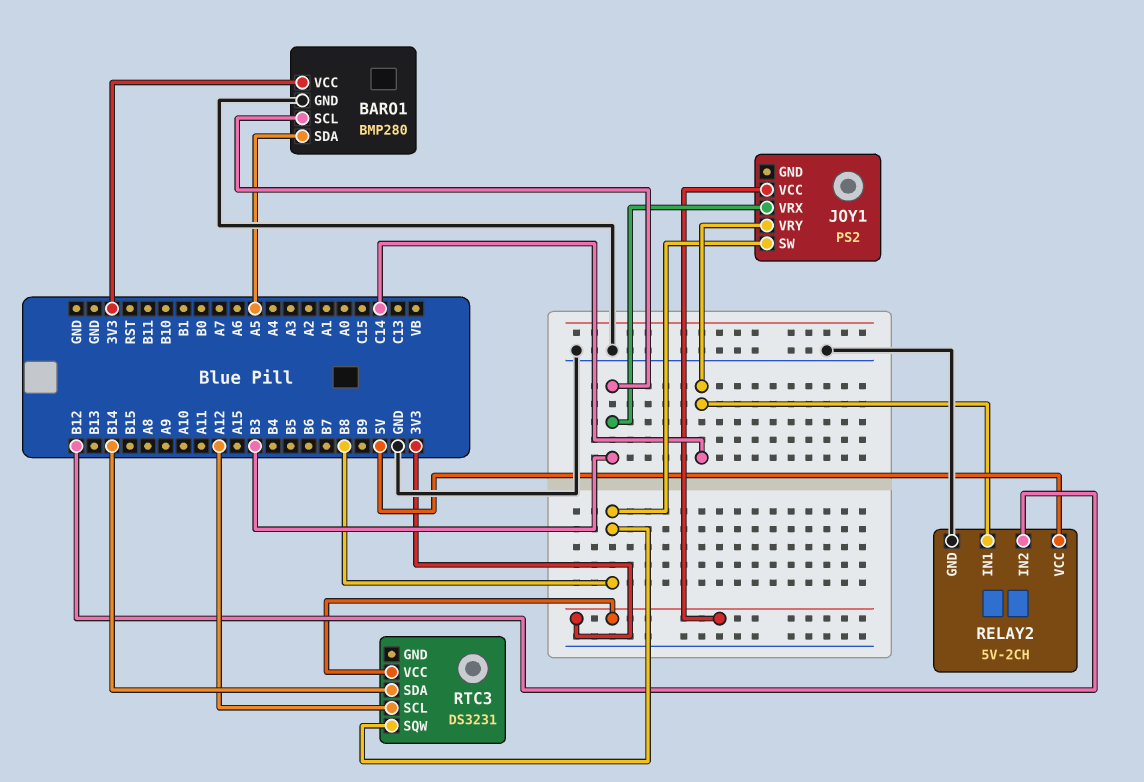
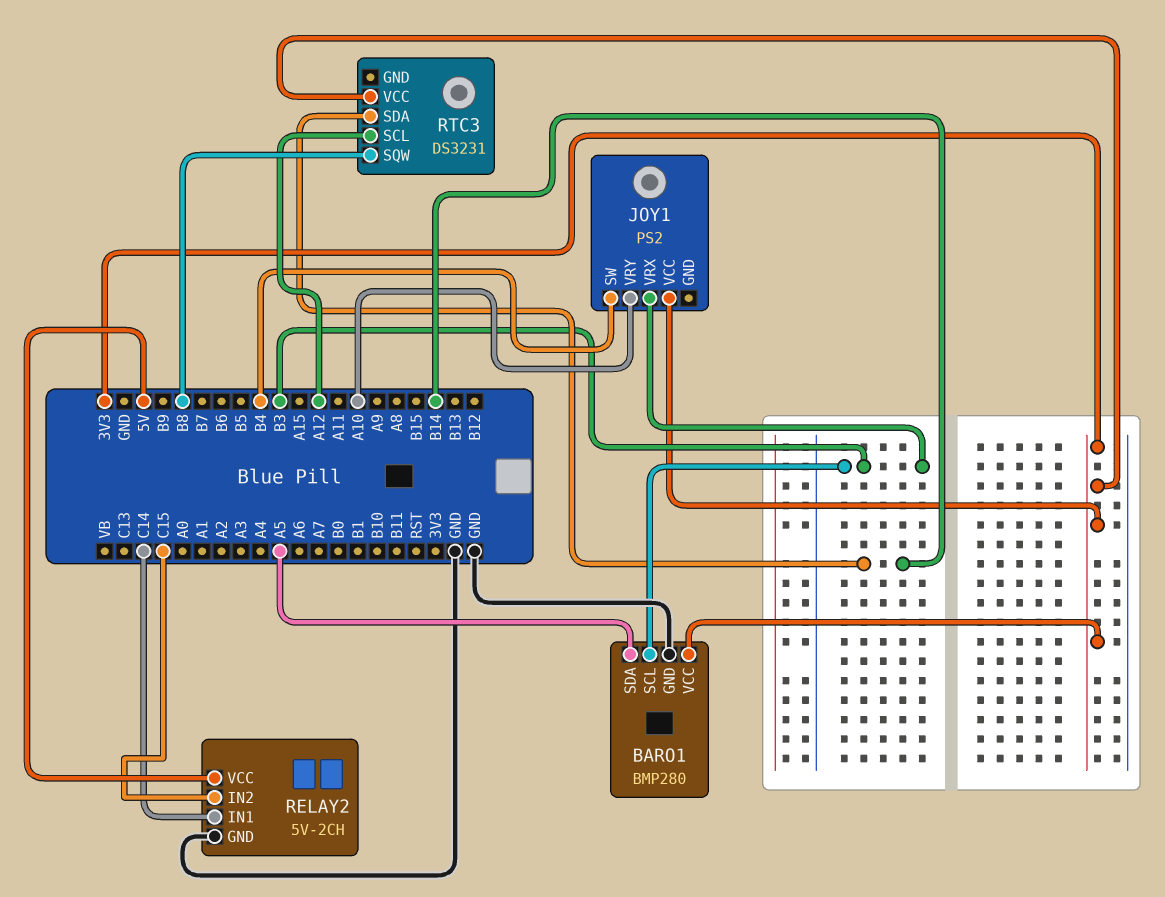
JOY1 pin SW: B8 -> B4
JOY1 pin VRY: C14 -> A10
RELAY2 pin IN2: B12 -> C15

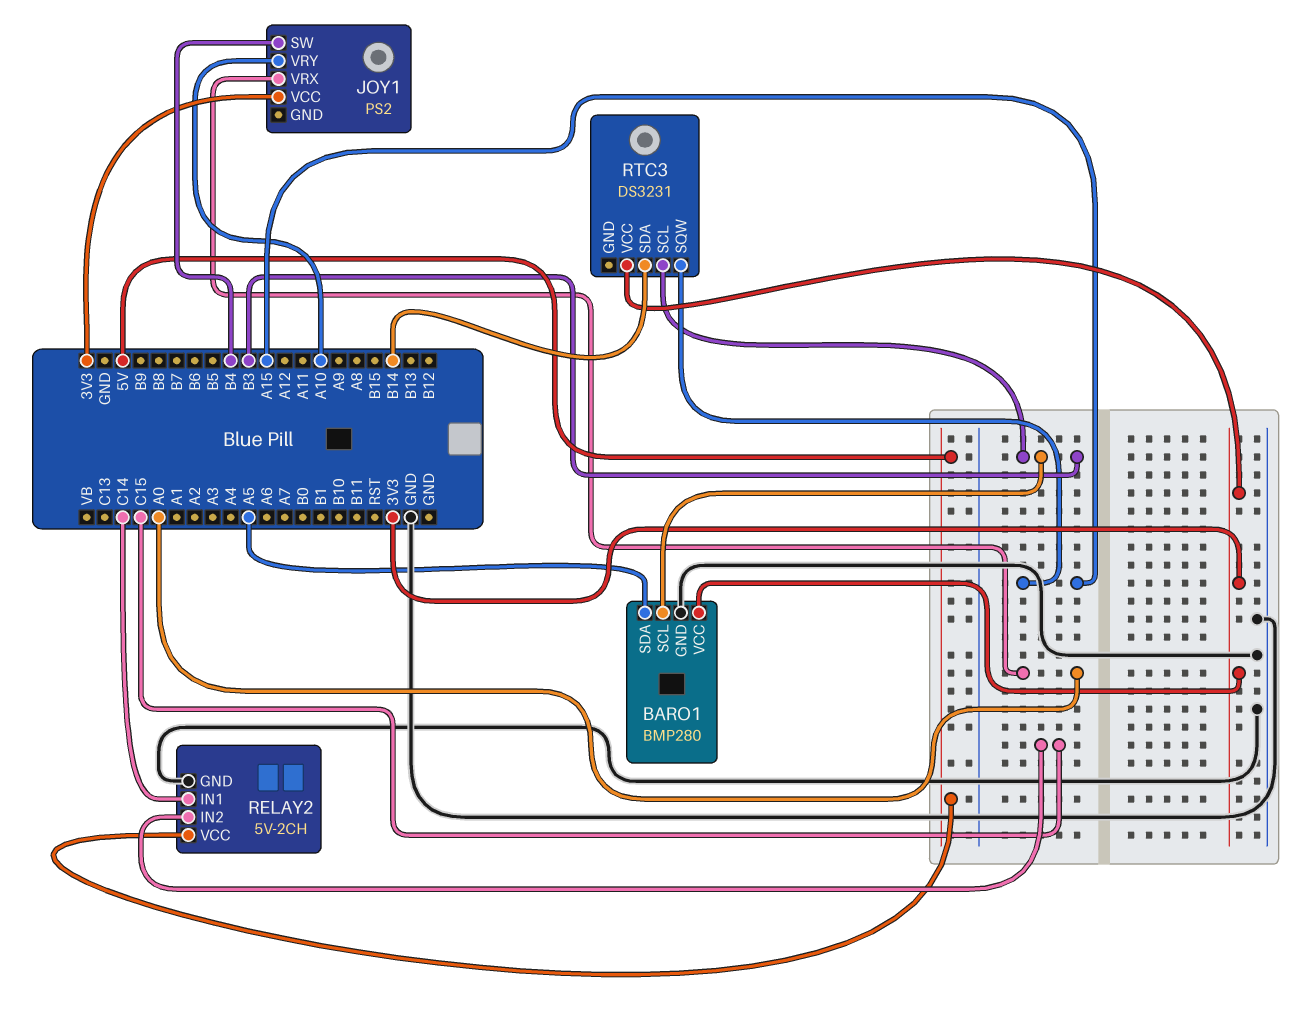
JOY1 pin VRX: B3 -> A0
RTC3 pin SCL: A12 -> B3
RTC3 pin SQW: B8 -> A15

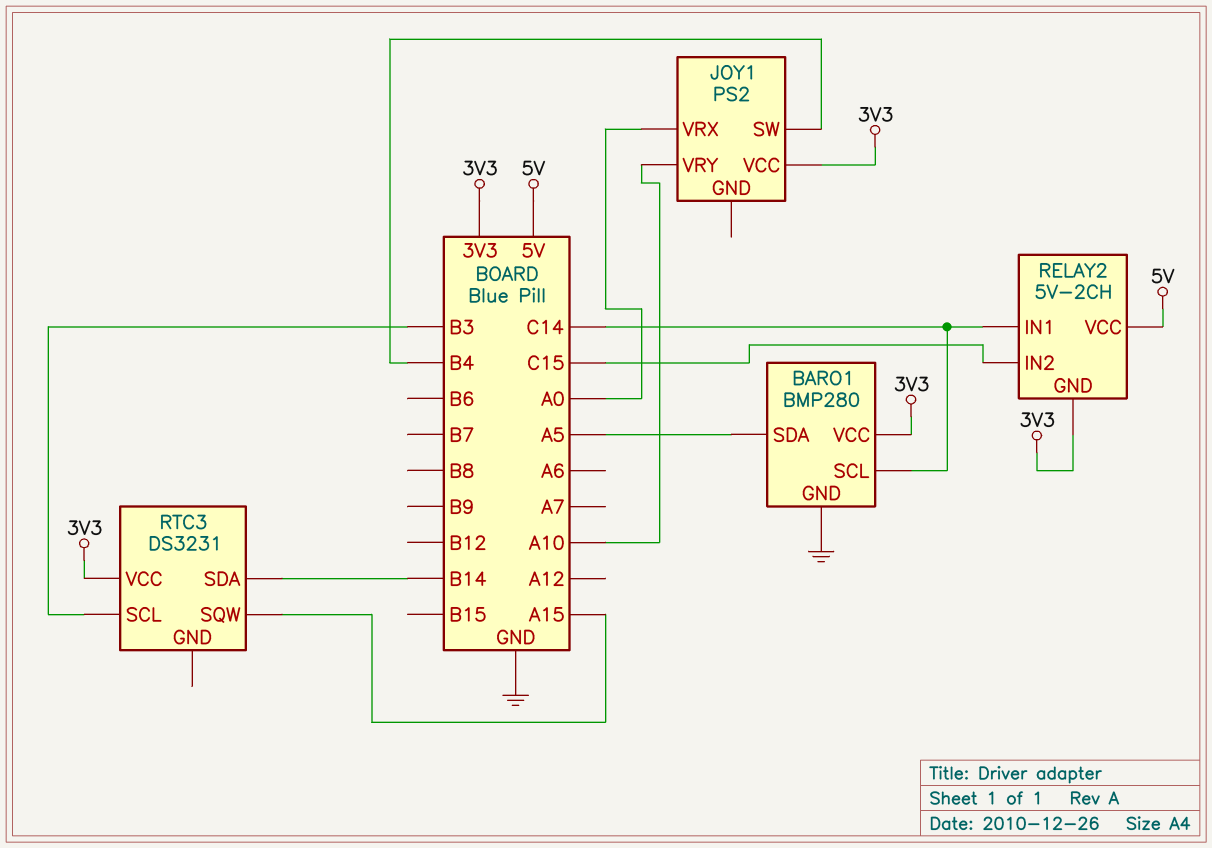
BARO1 pin SCL: B3 -> C14
RELAY2 pin GND: GND -> 3V3

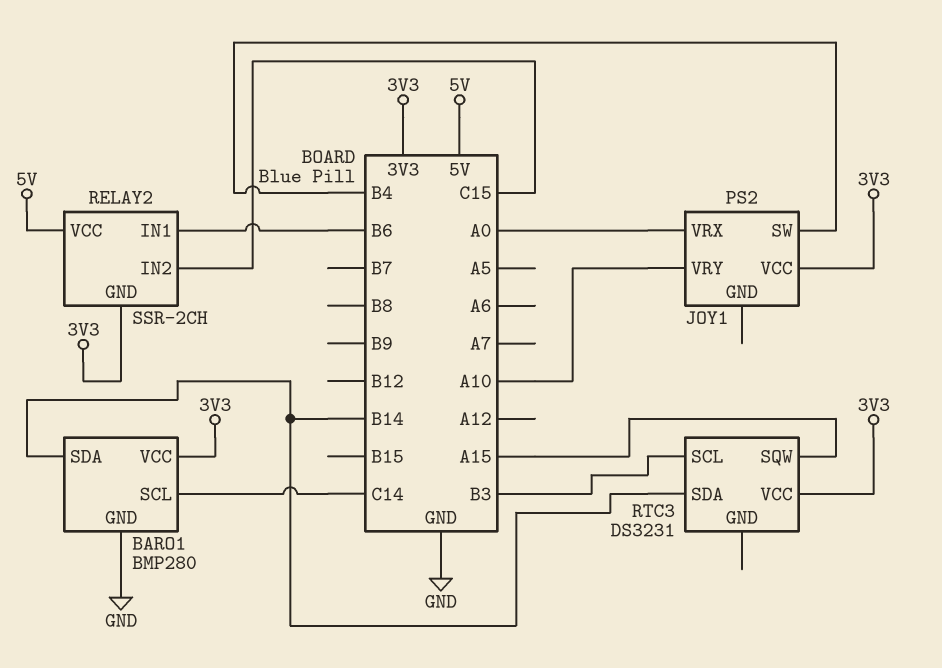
BARO1 pin SDA: A5 -> B14
RELAY2: 5V-2CH -> SSR-2CH
RELAY2 pin IN1: C14 -> B6

